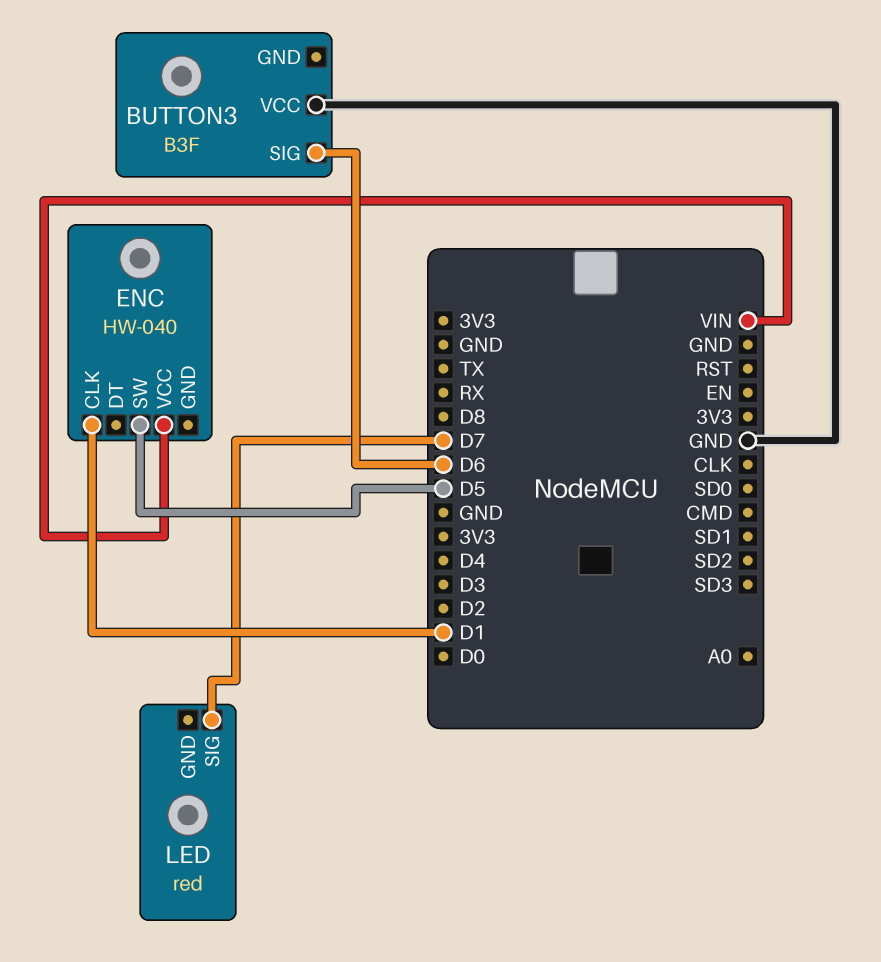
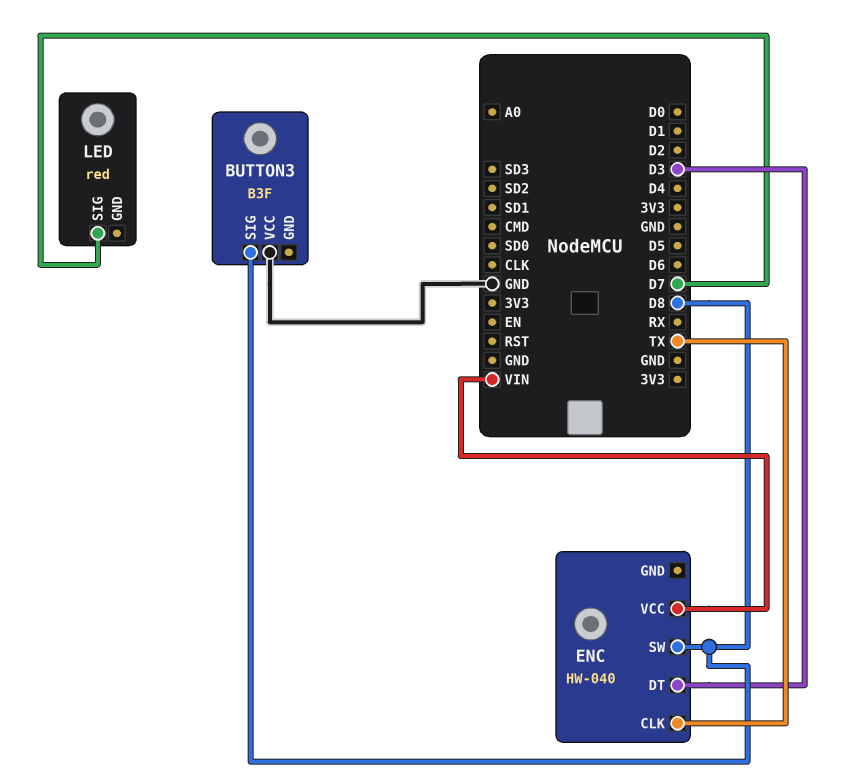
BUTTON3 pin SIG: D6 -> D8
ENC pin CLK: D1 -> TX
ENC pin DT: none -> D3
ENC pin SW: D5 -> D8

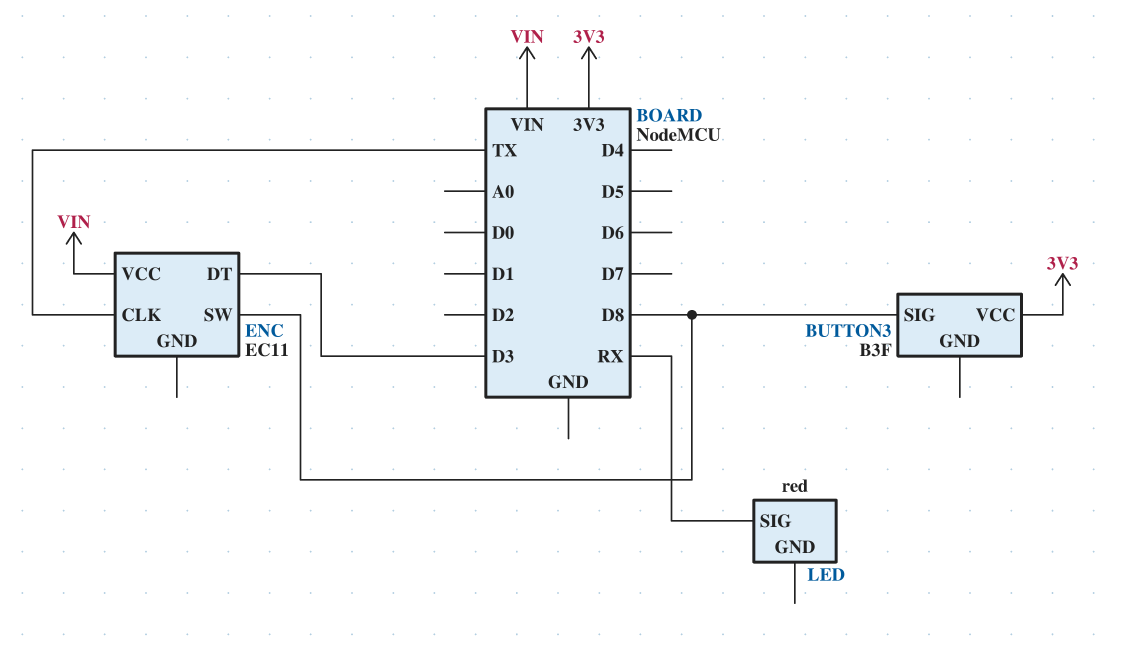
BUTTON3 pin VCC: GND -> 3V3
ENC: HW-040 -> EC11
LED pin SIG: D7 -> RX

